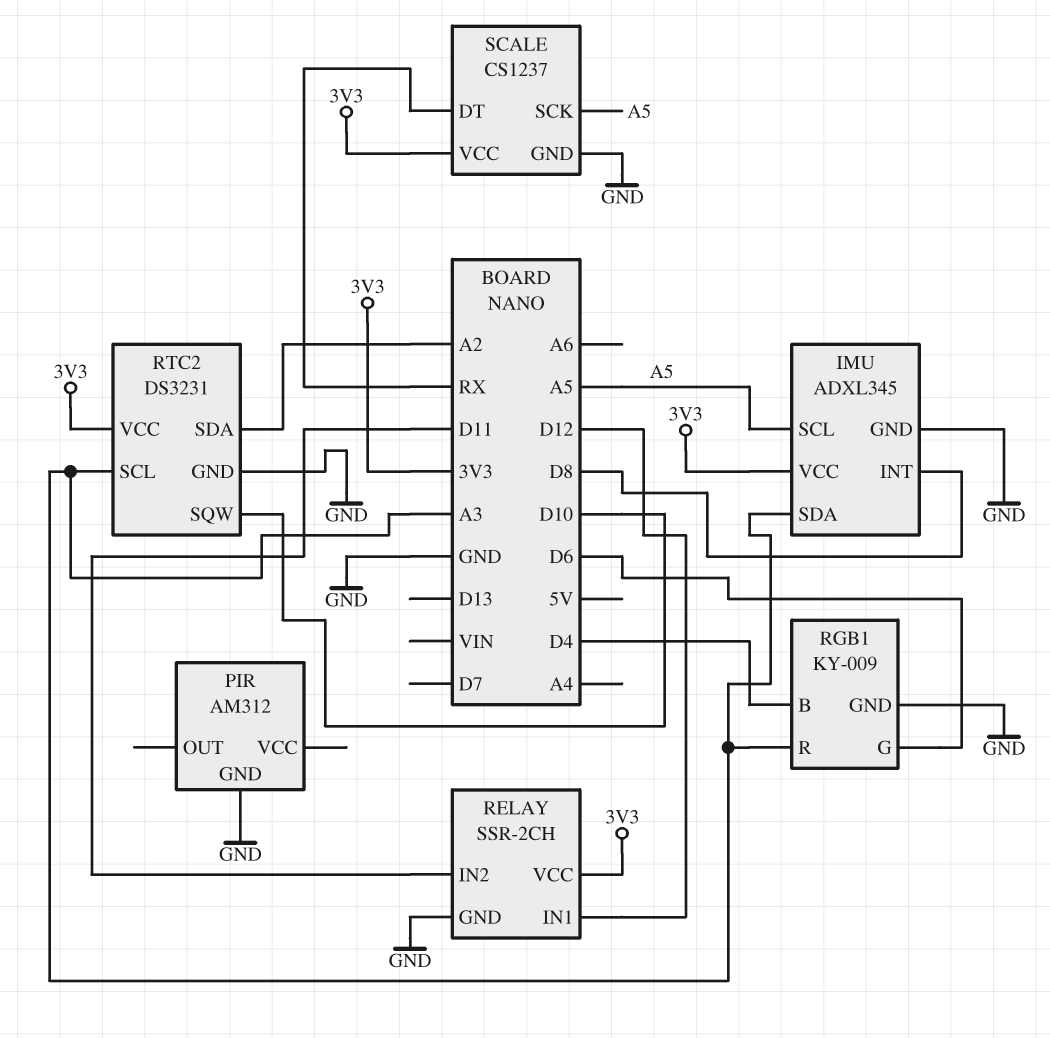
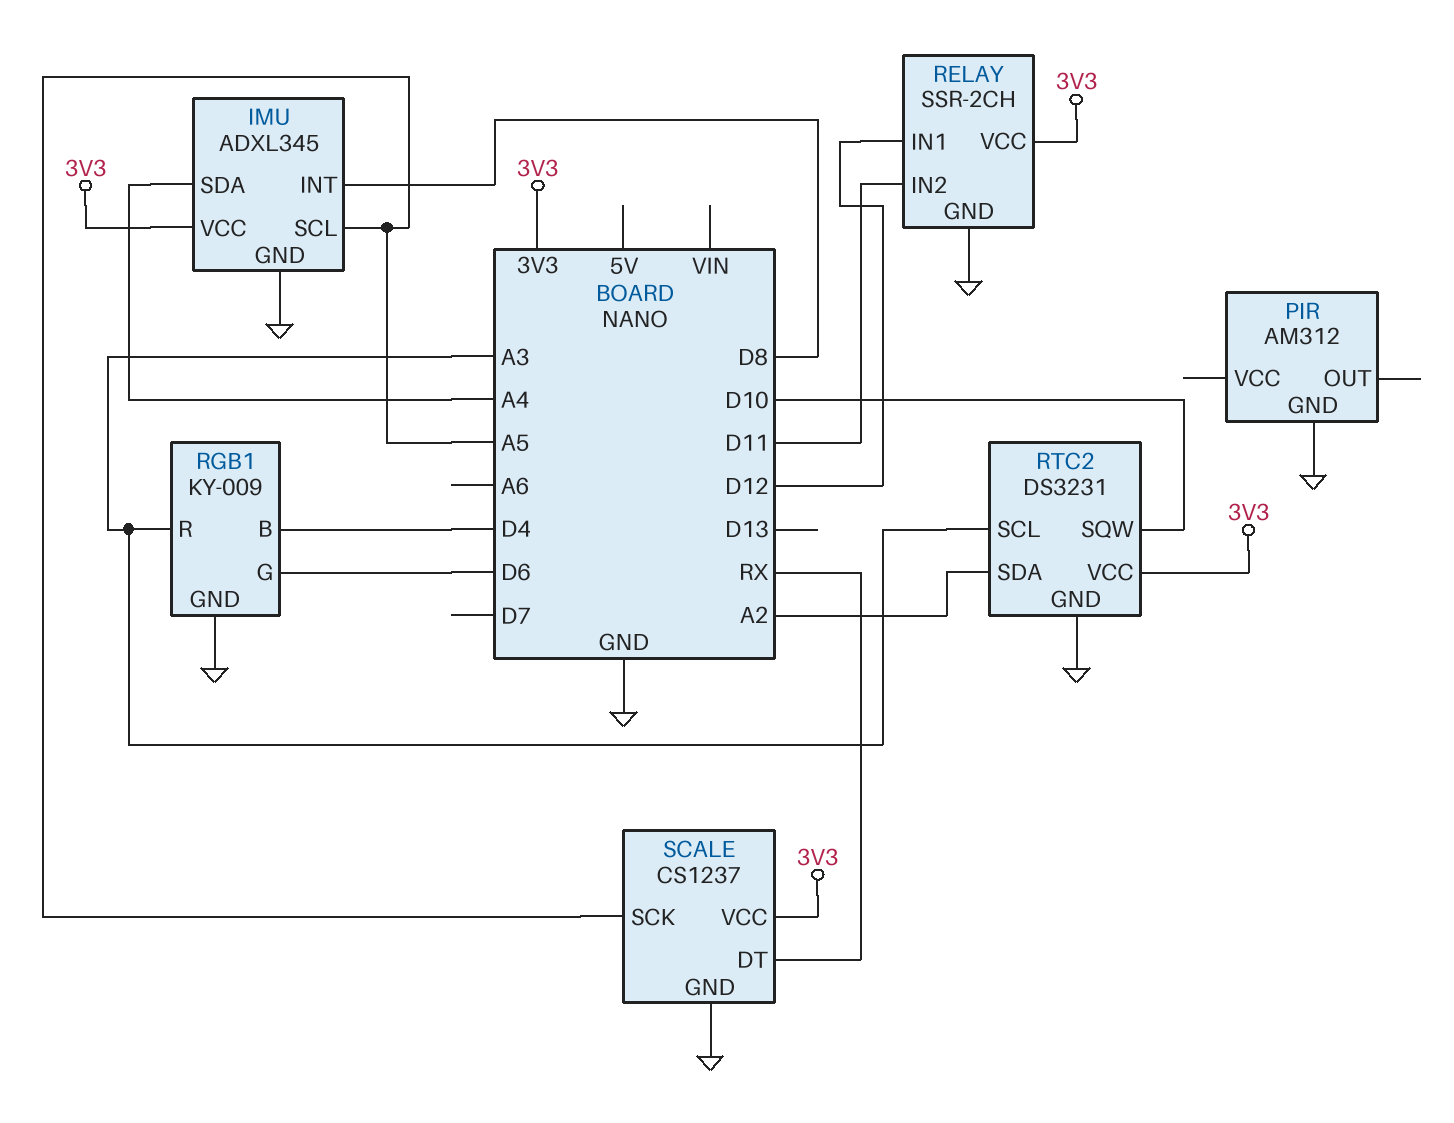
IMU pin SDA: A3 -> A4

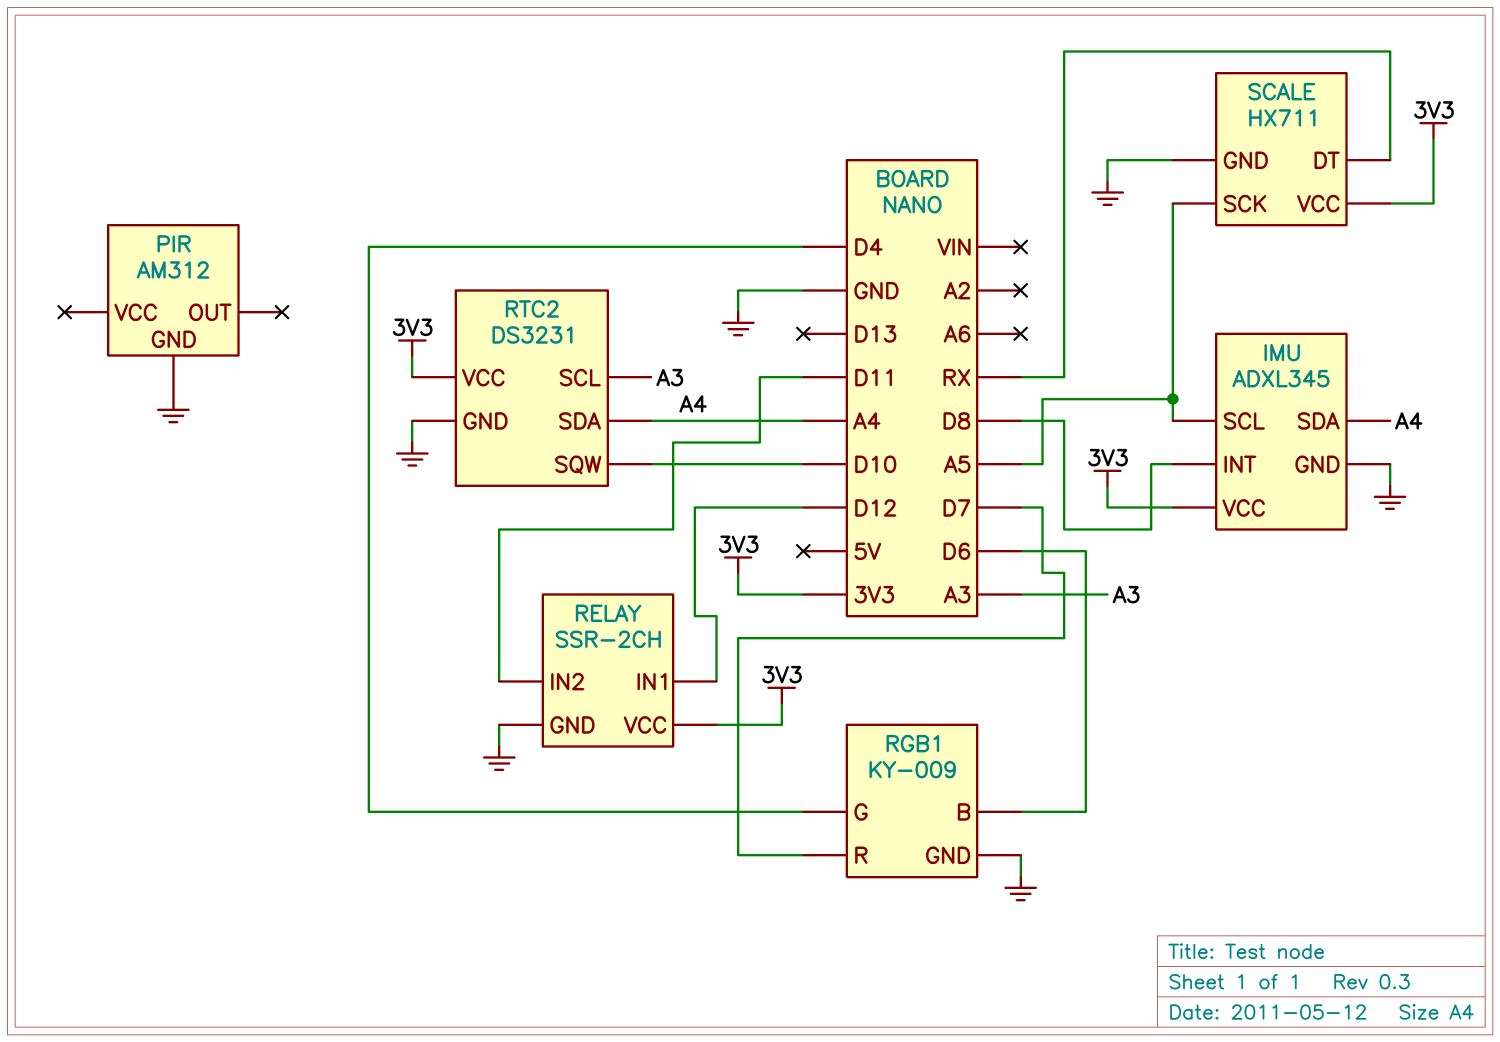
RGB1 pin B: D4 -> D6
RGB1 pin G: D6 -> D4
RGB1 pin R: A3 -> D7
RTC2 pin SDA: A2 -> A4
SCALE: CS1237 -> HX711

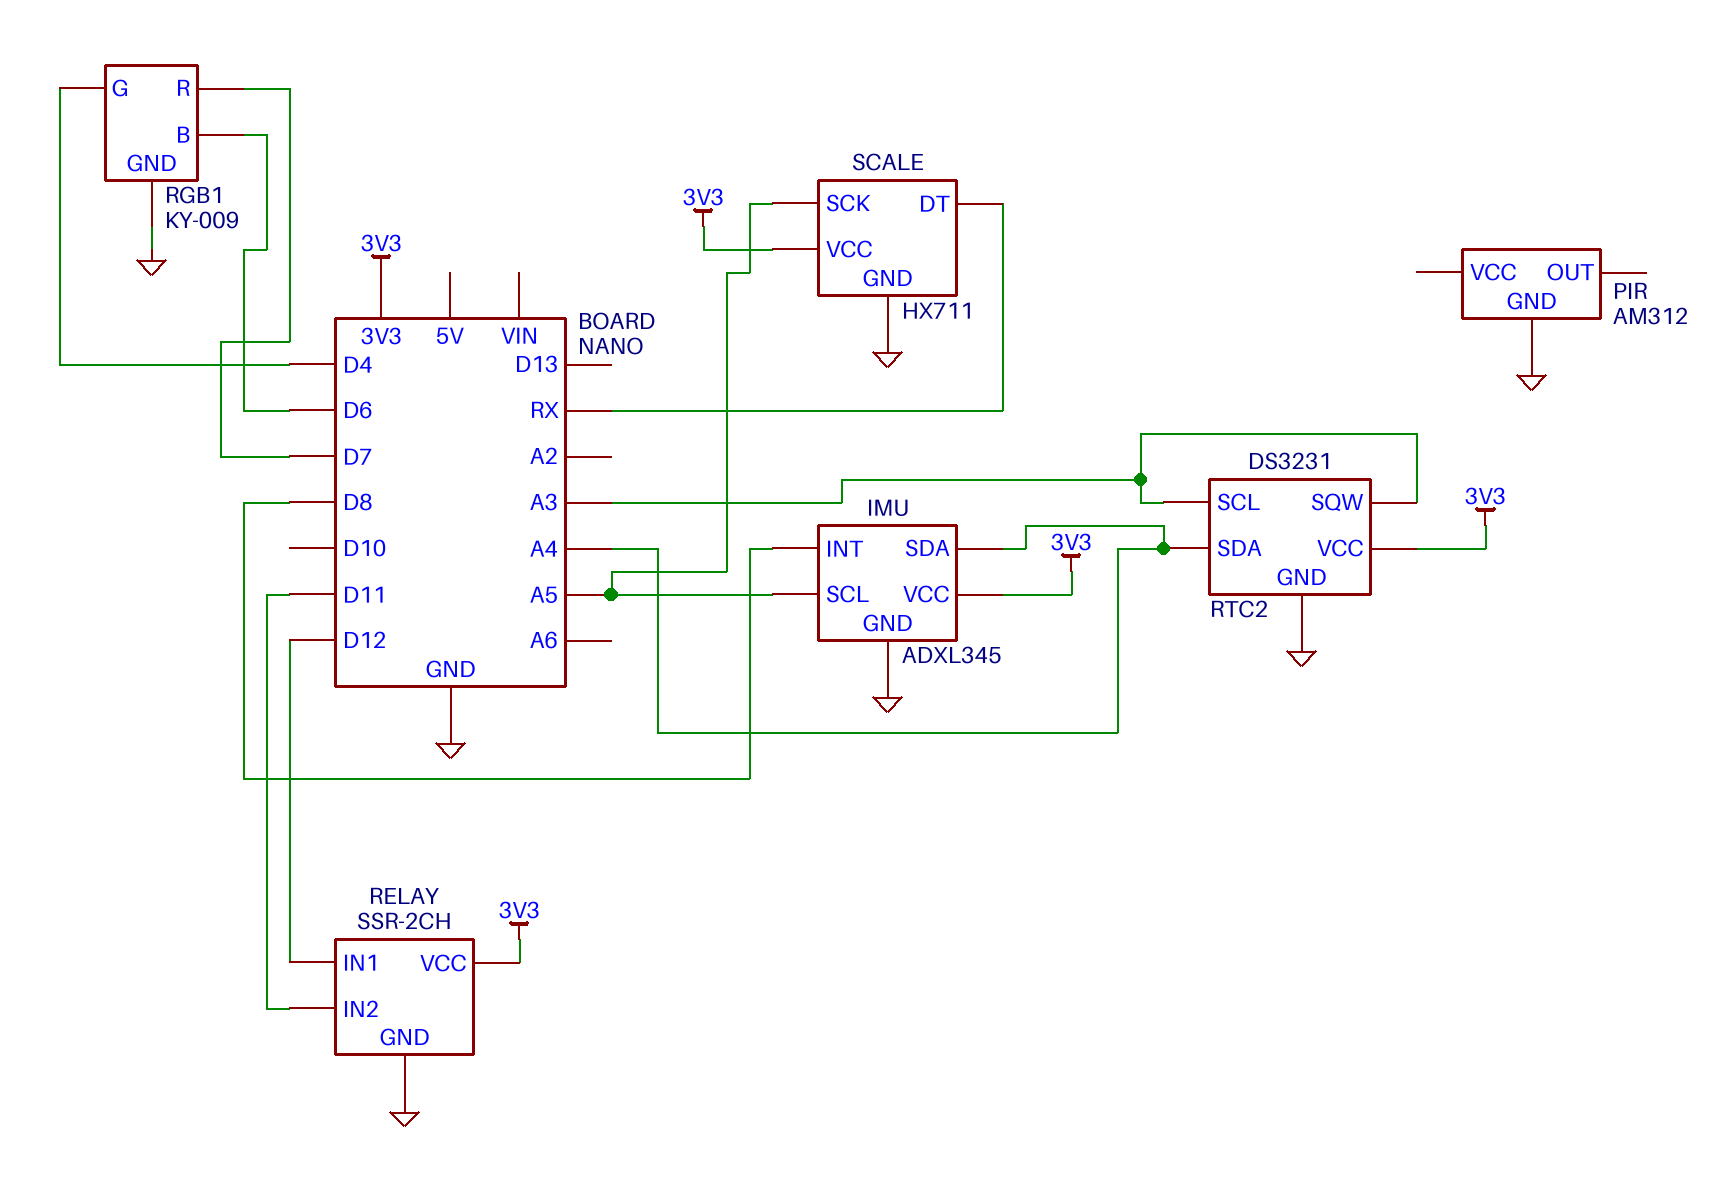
RTC2 pin SQW: D10 -> A3

